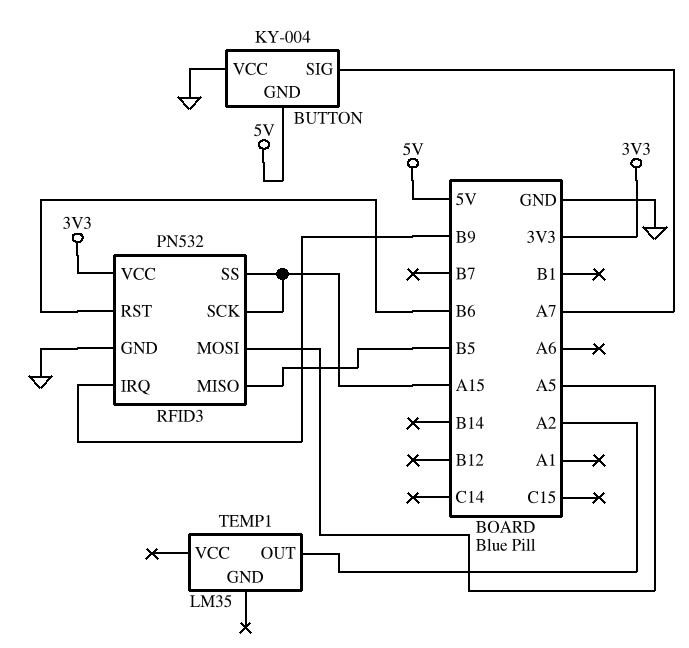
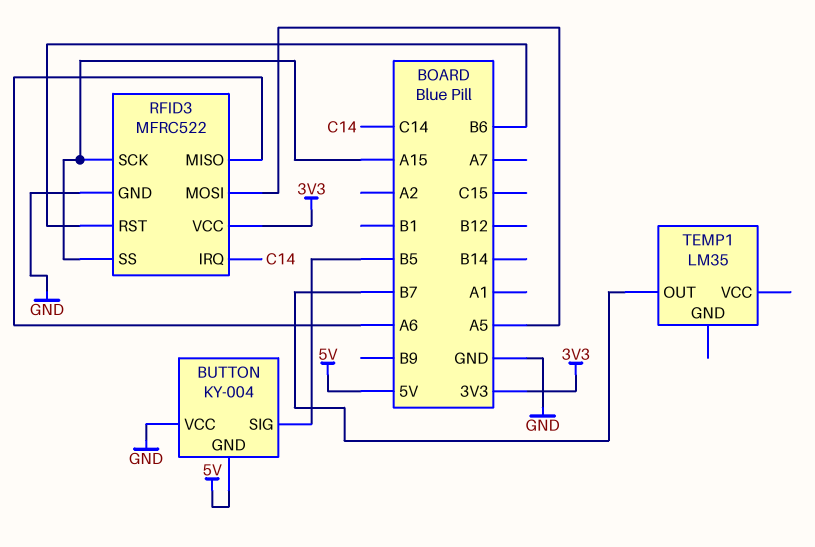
BUTTON pin SIG: A7 -> B5
RFID3: PN532 -> MFRC522
RFID3 pin IRQ: B9 -> C14
RFID3 pin MISO: B5 -> A6
TEMP1 pin OUT: A2 -> B7

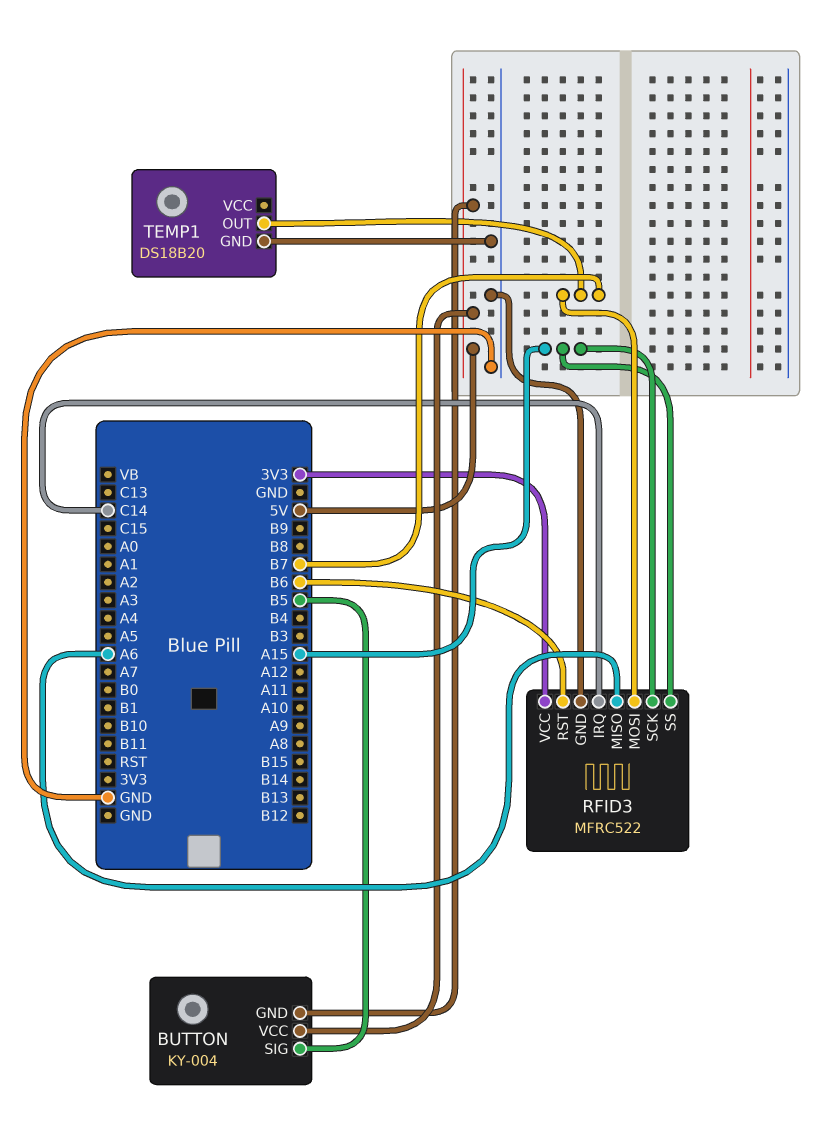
BUTTON pin VCC: GND -> 5V
RFID3 pin MOSI: A5 -> B7
TEMP1: LM35 -> DS18B20
TEMP1 pin GND: none -> GND

